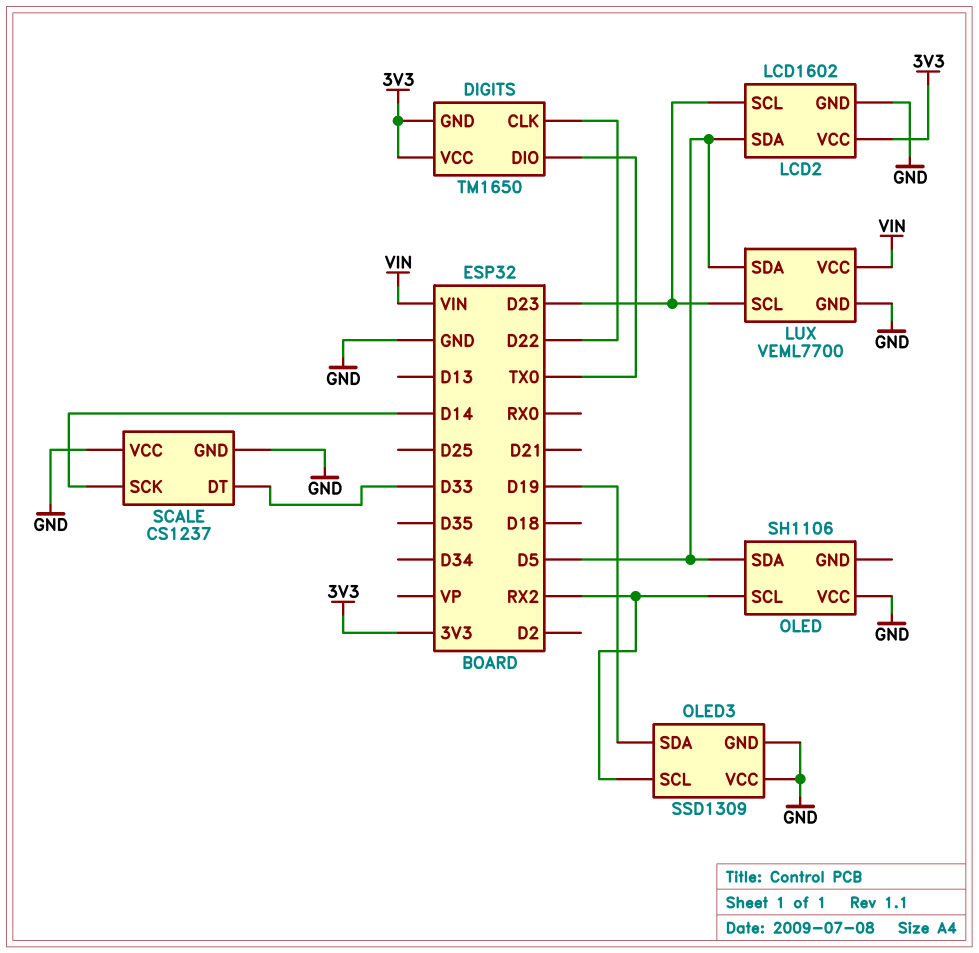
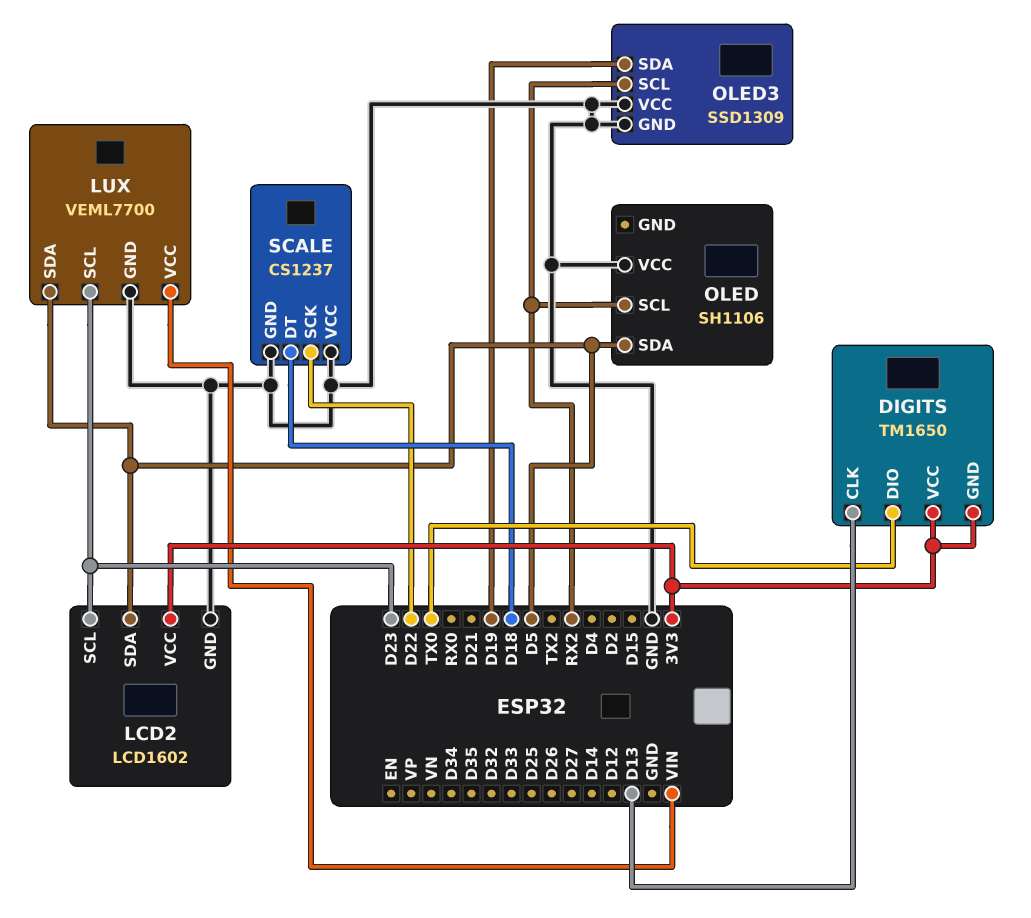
DIGITS pin CLK: D22 -> D13
SCALE pin DT: D33 -> D18
SCALE pin SCK: D14 -> D22

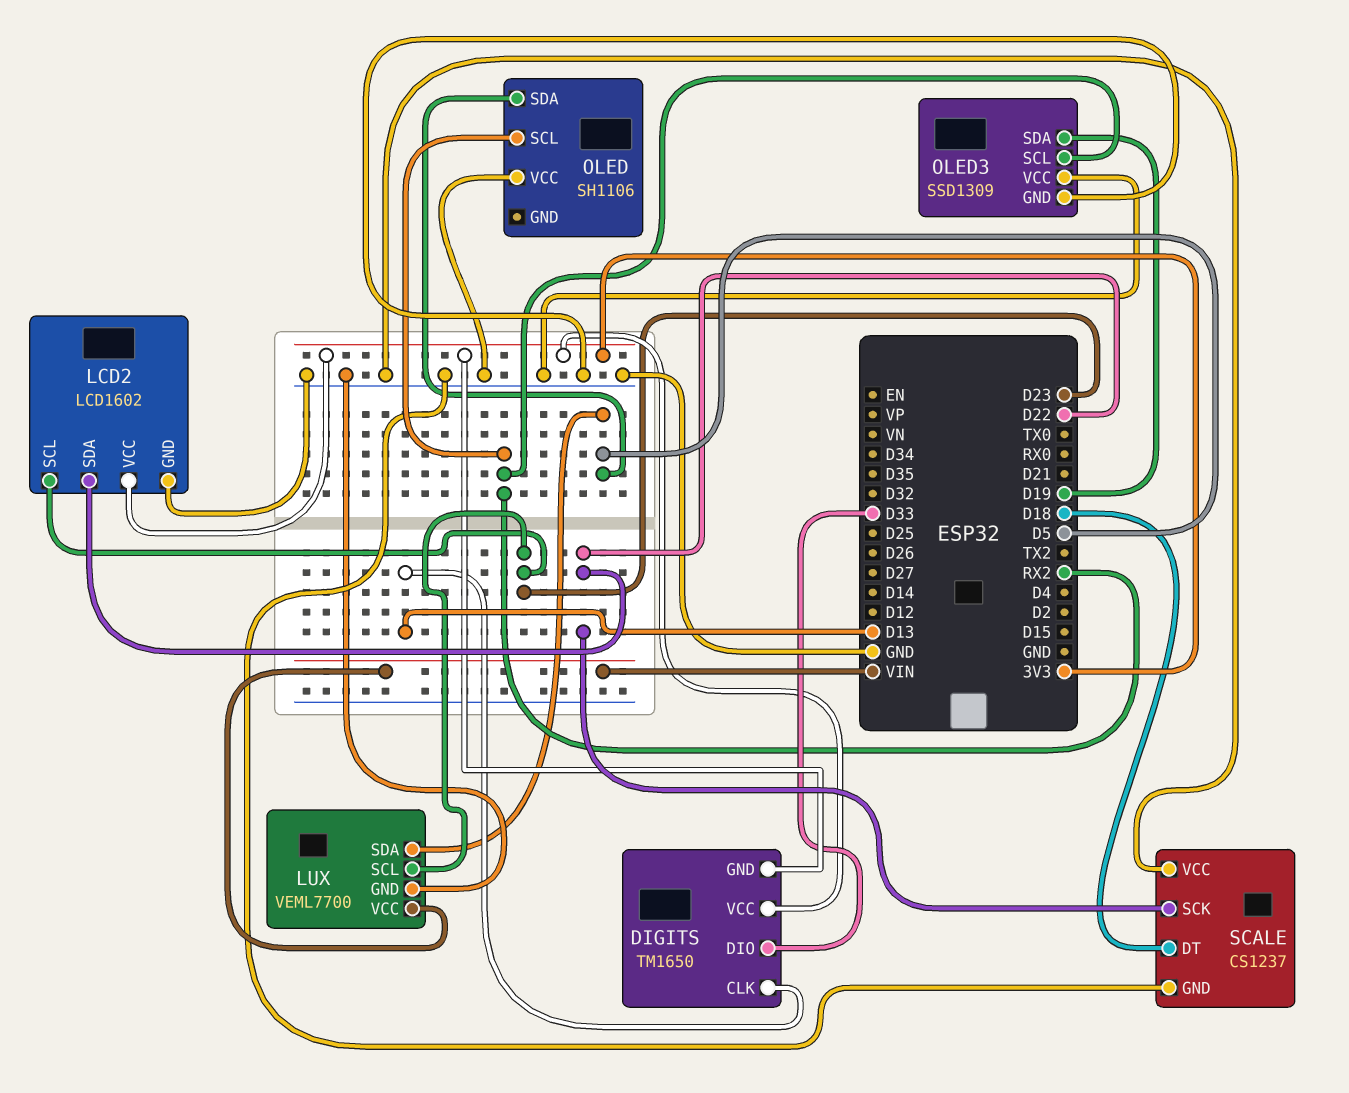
DIGITS pin DIO: TX0 -> D33
LCD2 pin SDA: D5 -> D22

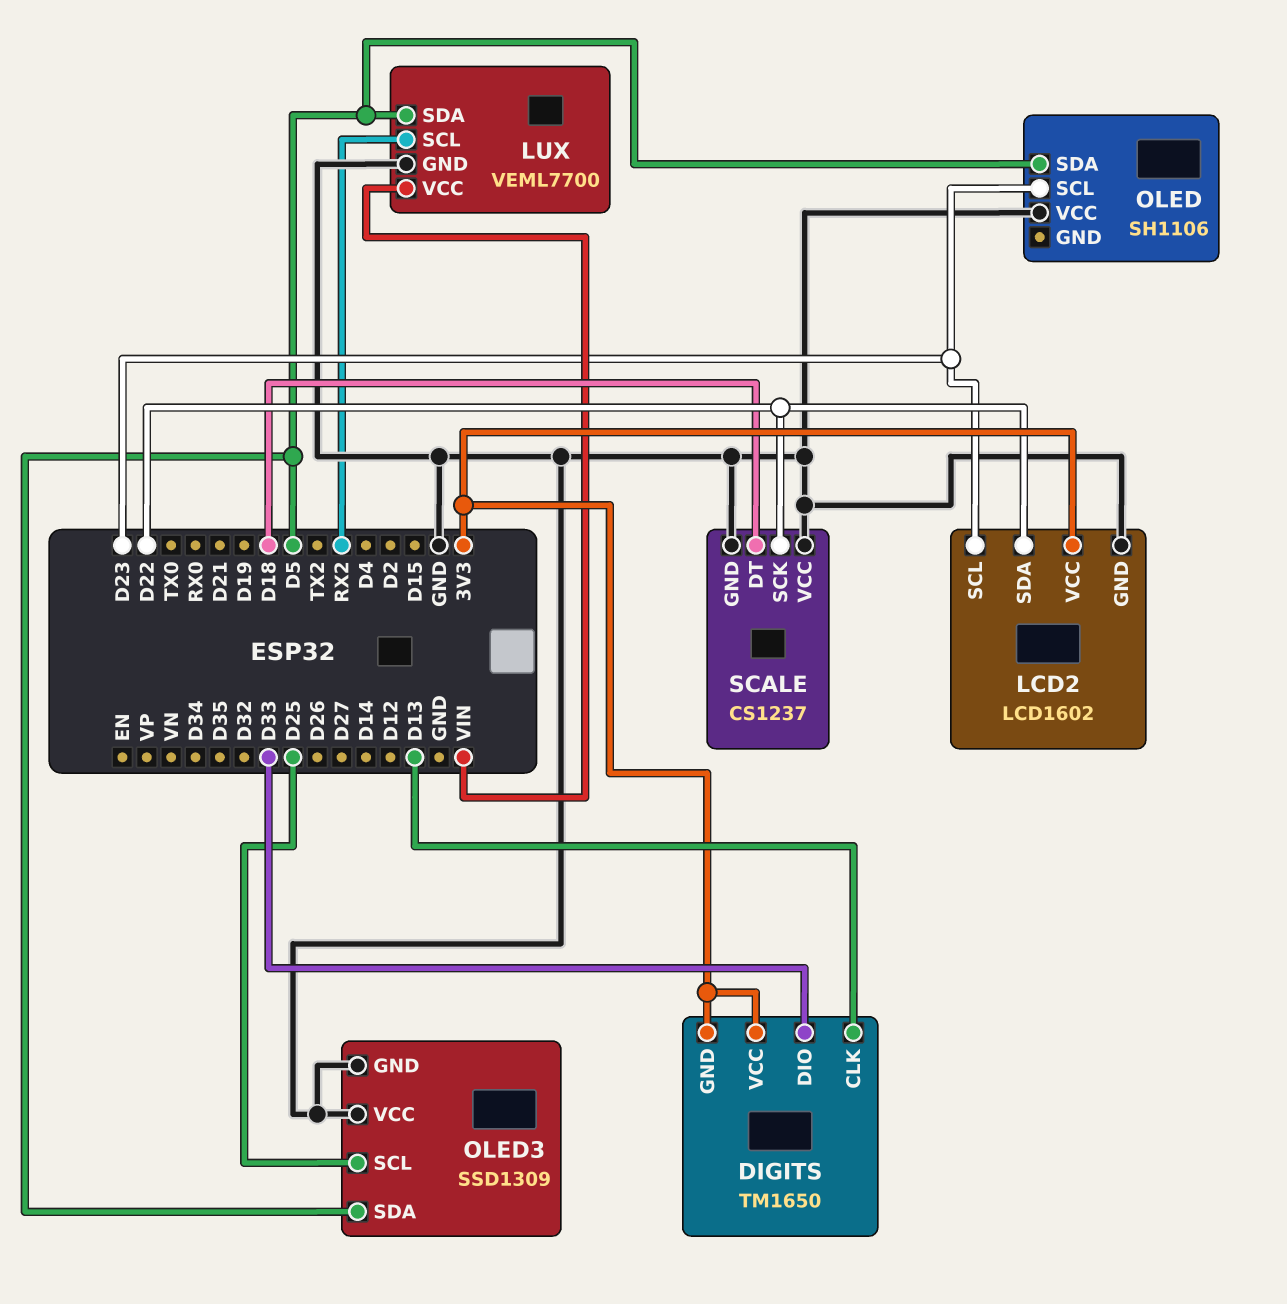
LUX pin SCL: D23 -> RX2
OLED pin SCL: RX2 -> D23
OLED3 pin SCL: RX2 -> D25
OLED3 pin SDA: D19 -> D5

